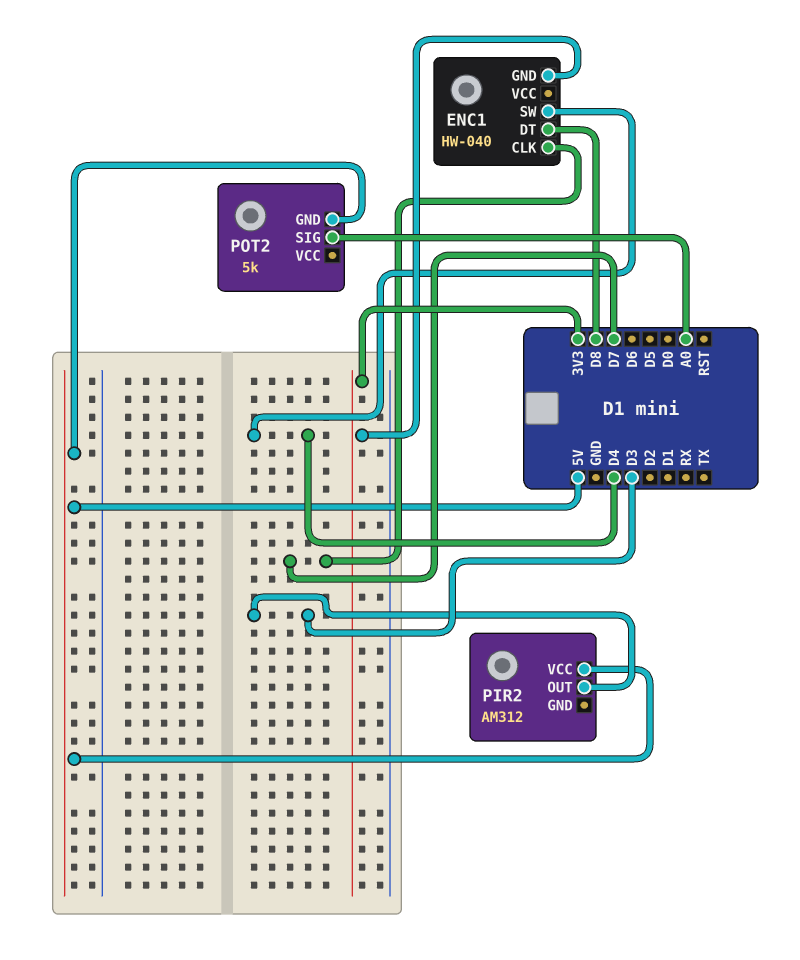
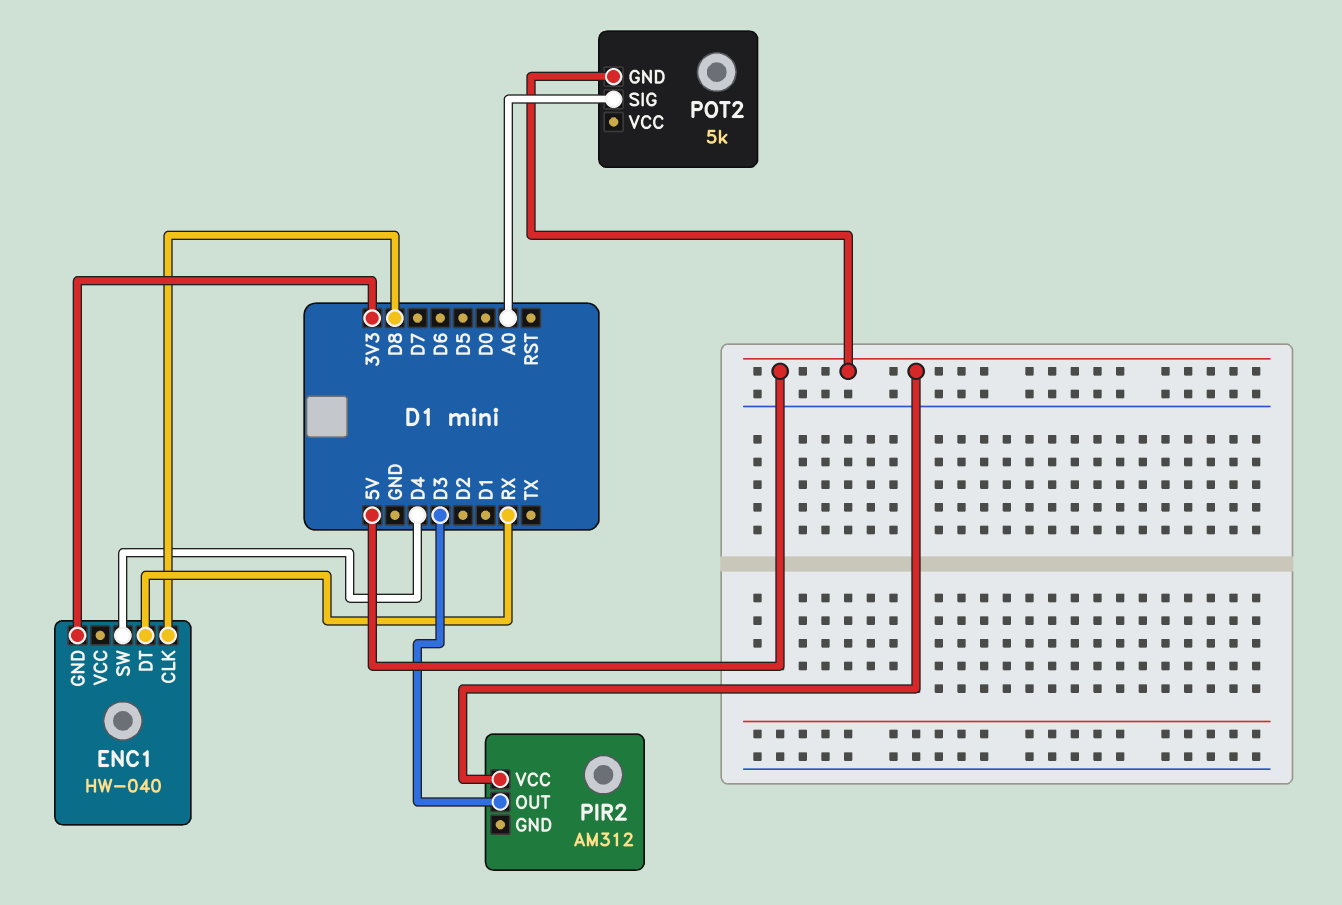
ENC1 pin CLK: D7 -> D8
ENC1 pin DT: D8 -> RX

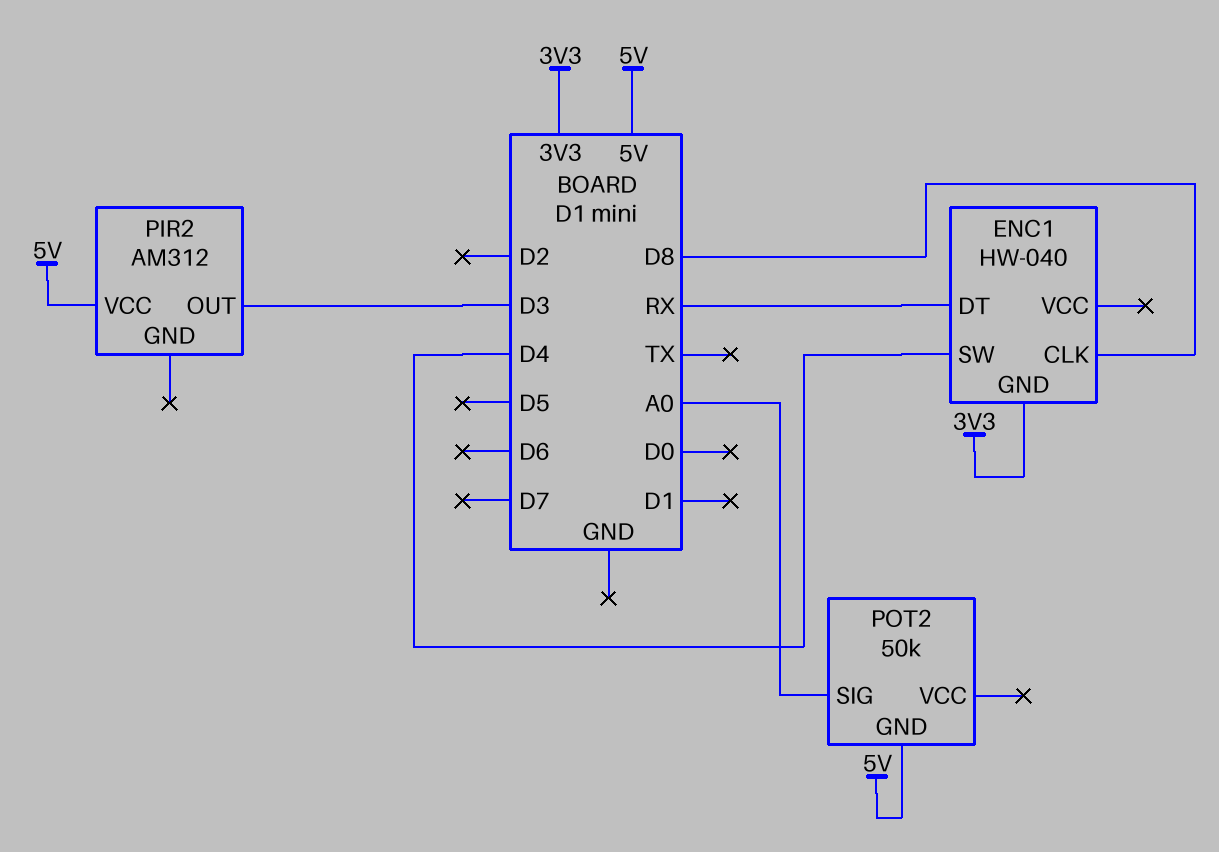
POT2: 5k -> 50k

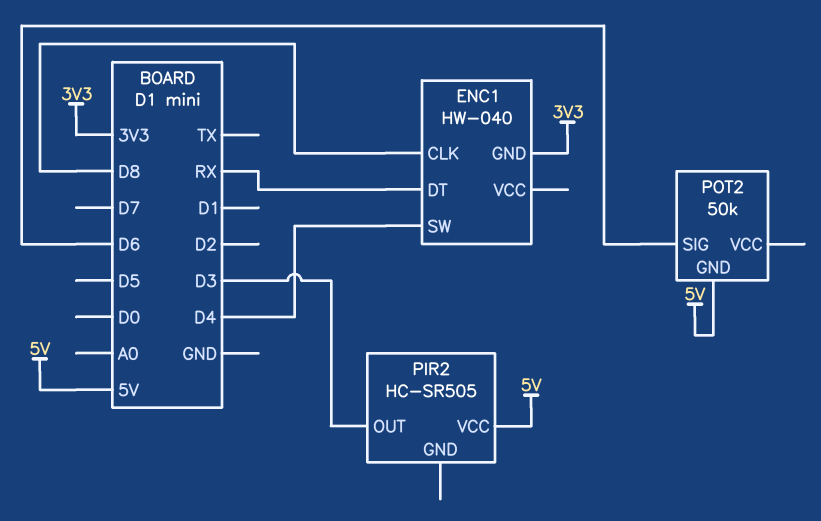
PIR2: AM312 -> HC-SR505
POT2 pin SIG: A0 -> D6

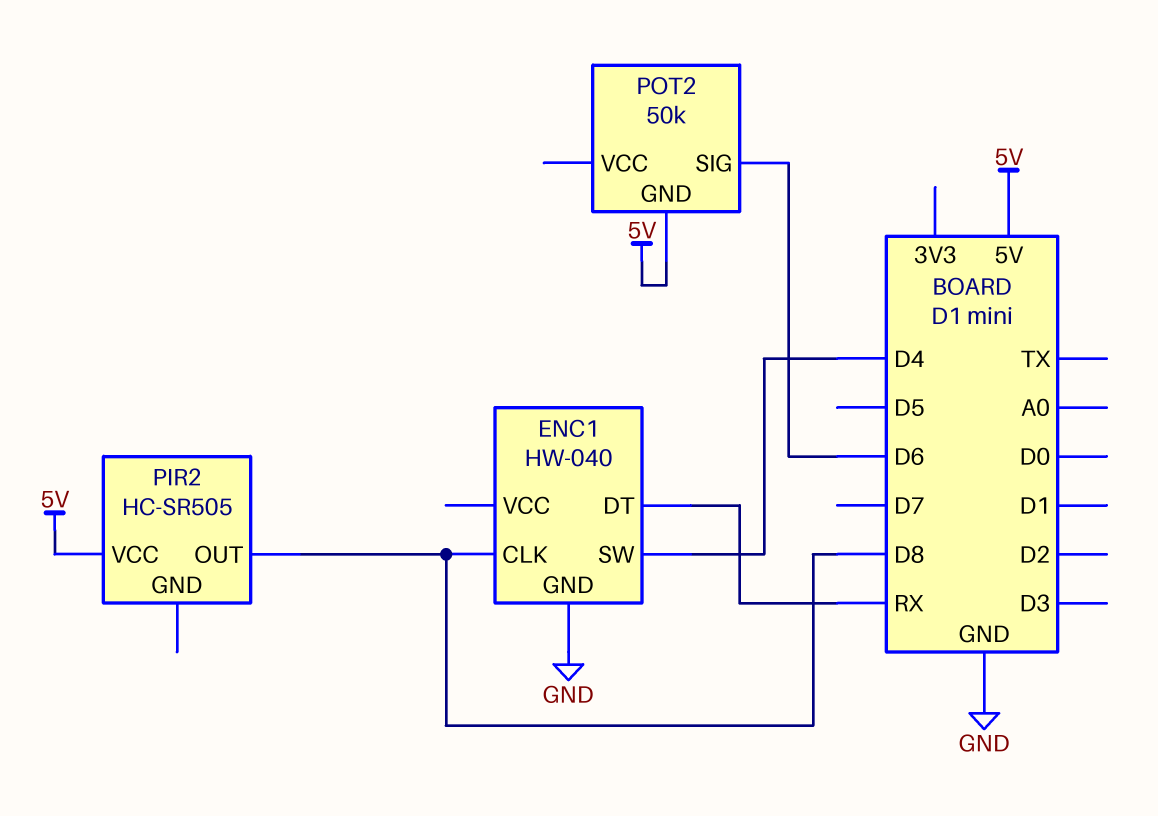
ENC1 pin GND: 3V3 -> GND
PIR2 pin OUT: D3 -> D8

